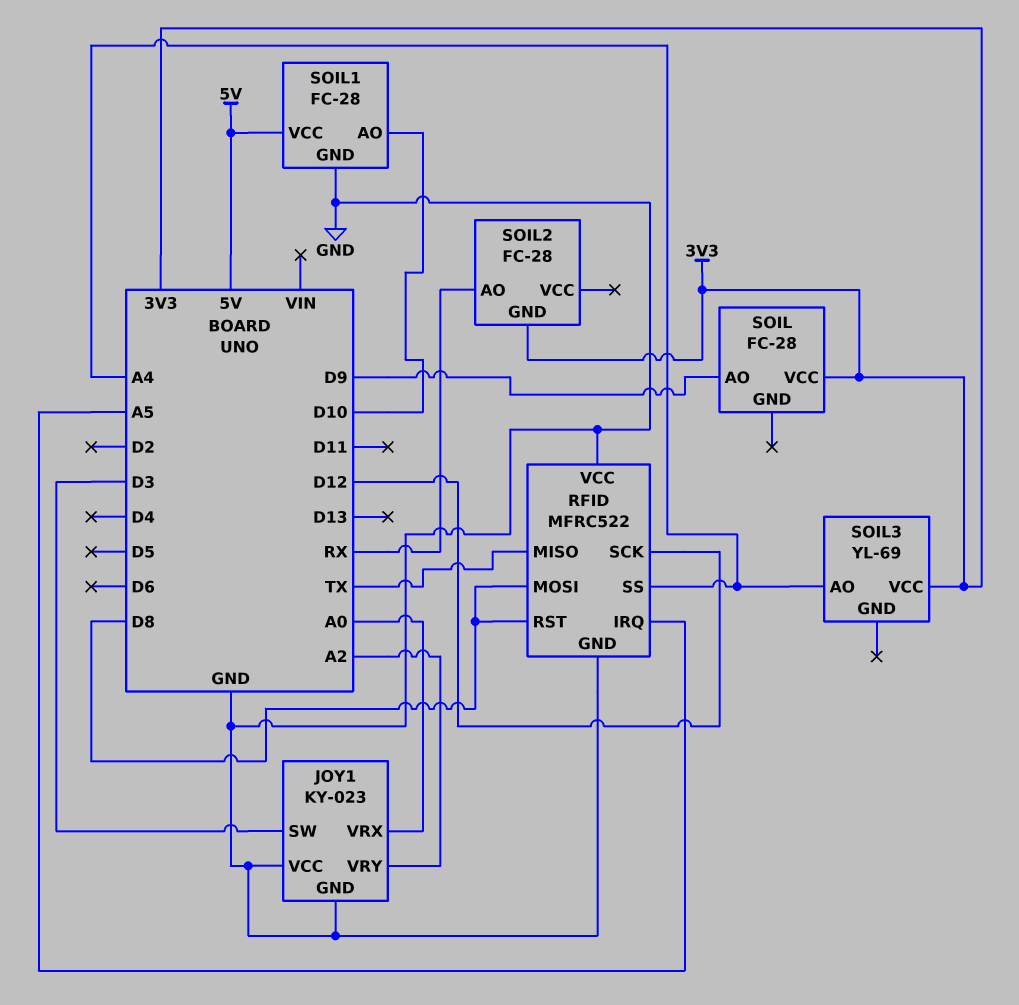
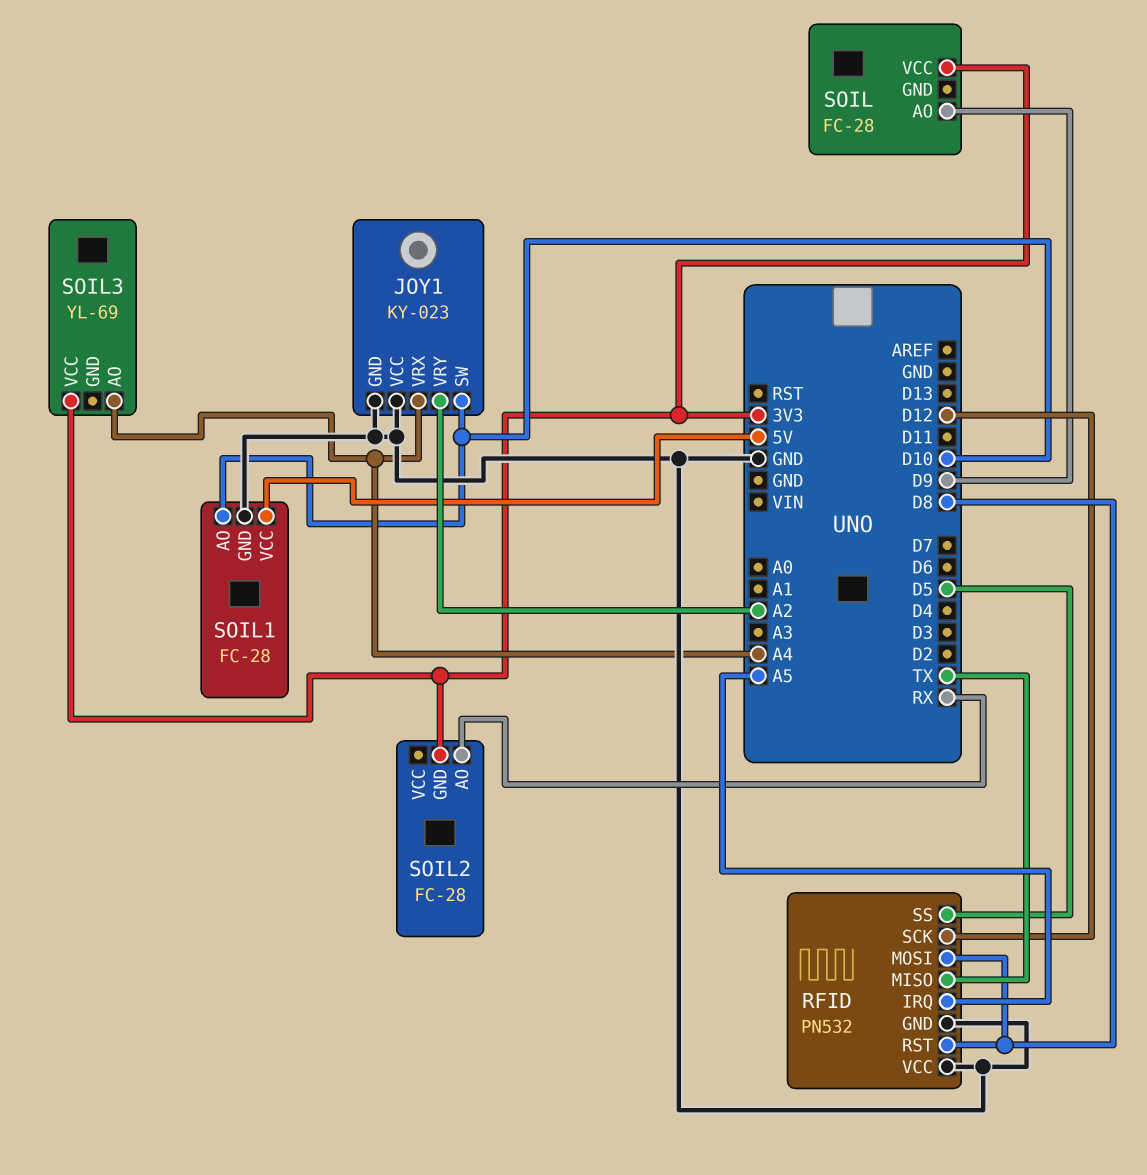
JOY1 pin SW: D3 -> D10
JOY1 pin VRX: A0 -> A4
RFID: MFRC522 -> PN532
RFID pin SS: A4 -> D5

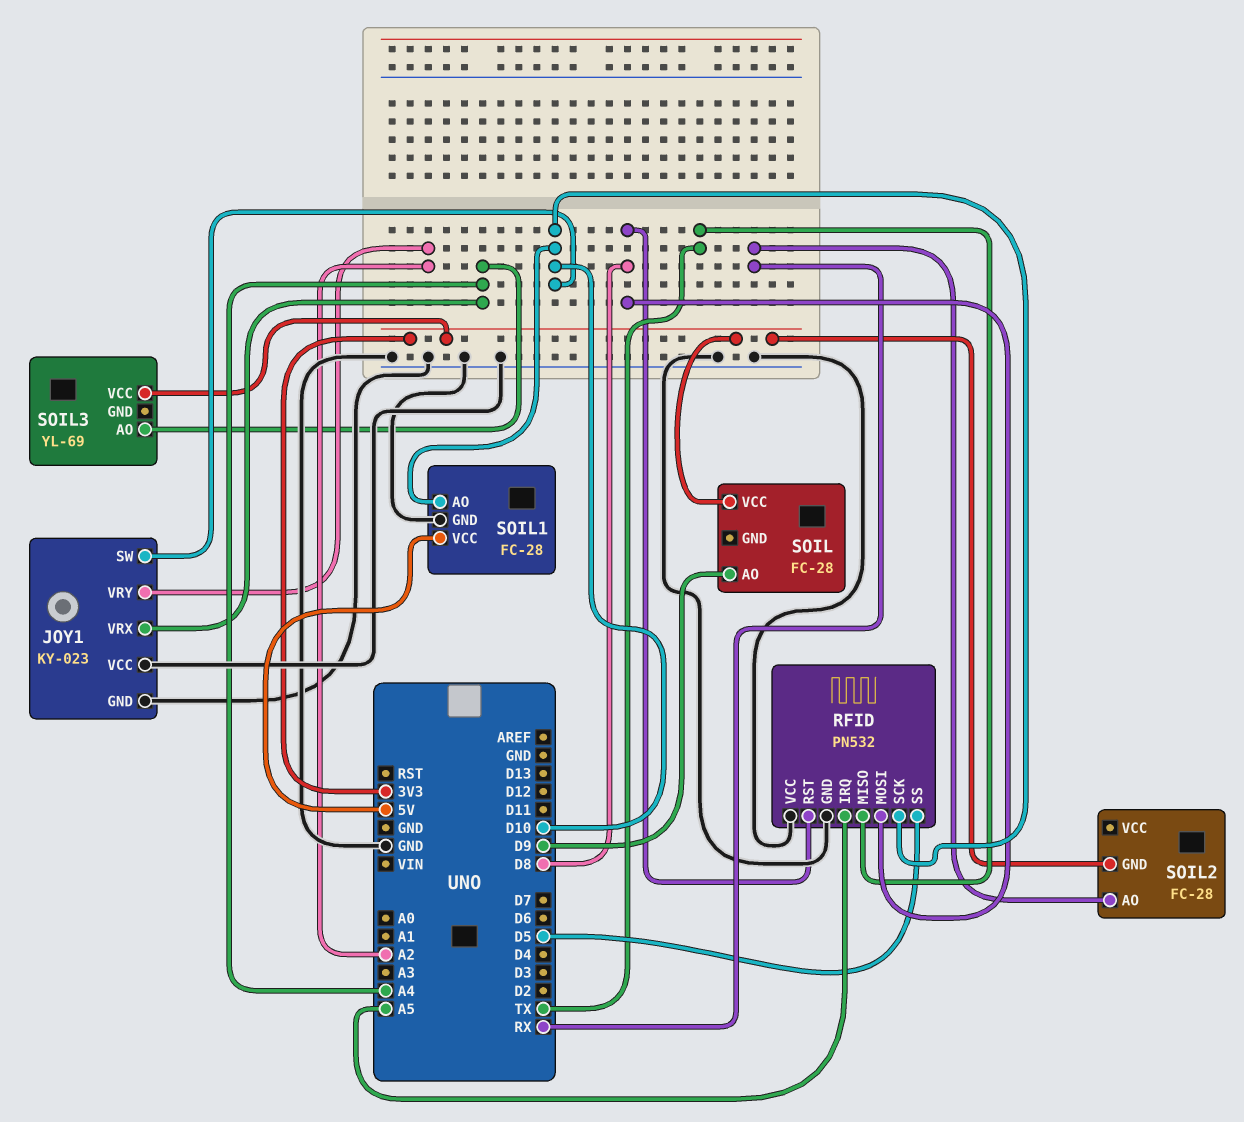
RFID pin SCK: D12 -> D10

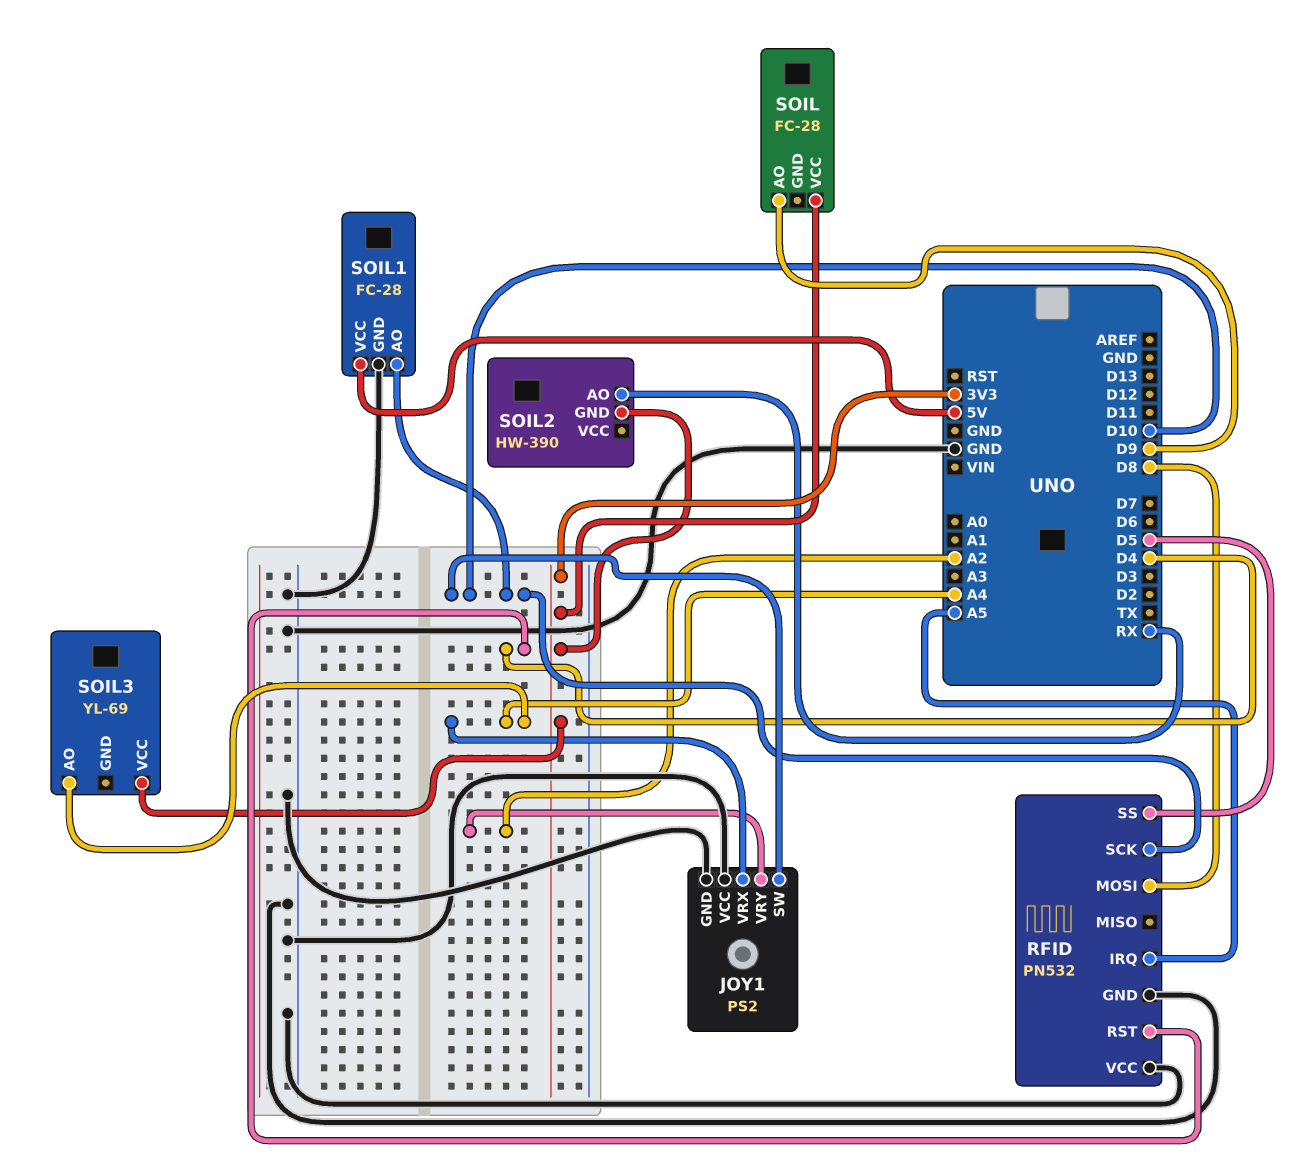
JOY1: KY-023 -> PS2
RFID pin MISO: TX -> none
RFID pin RST: D8 -> D4
SOIL2: FC-28 -> HW-390

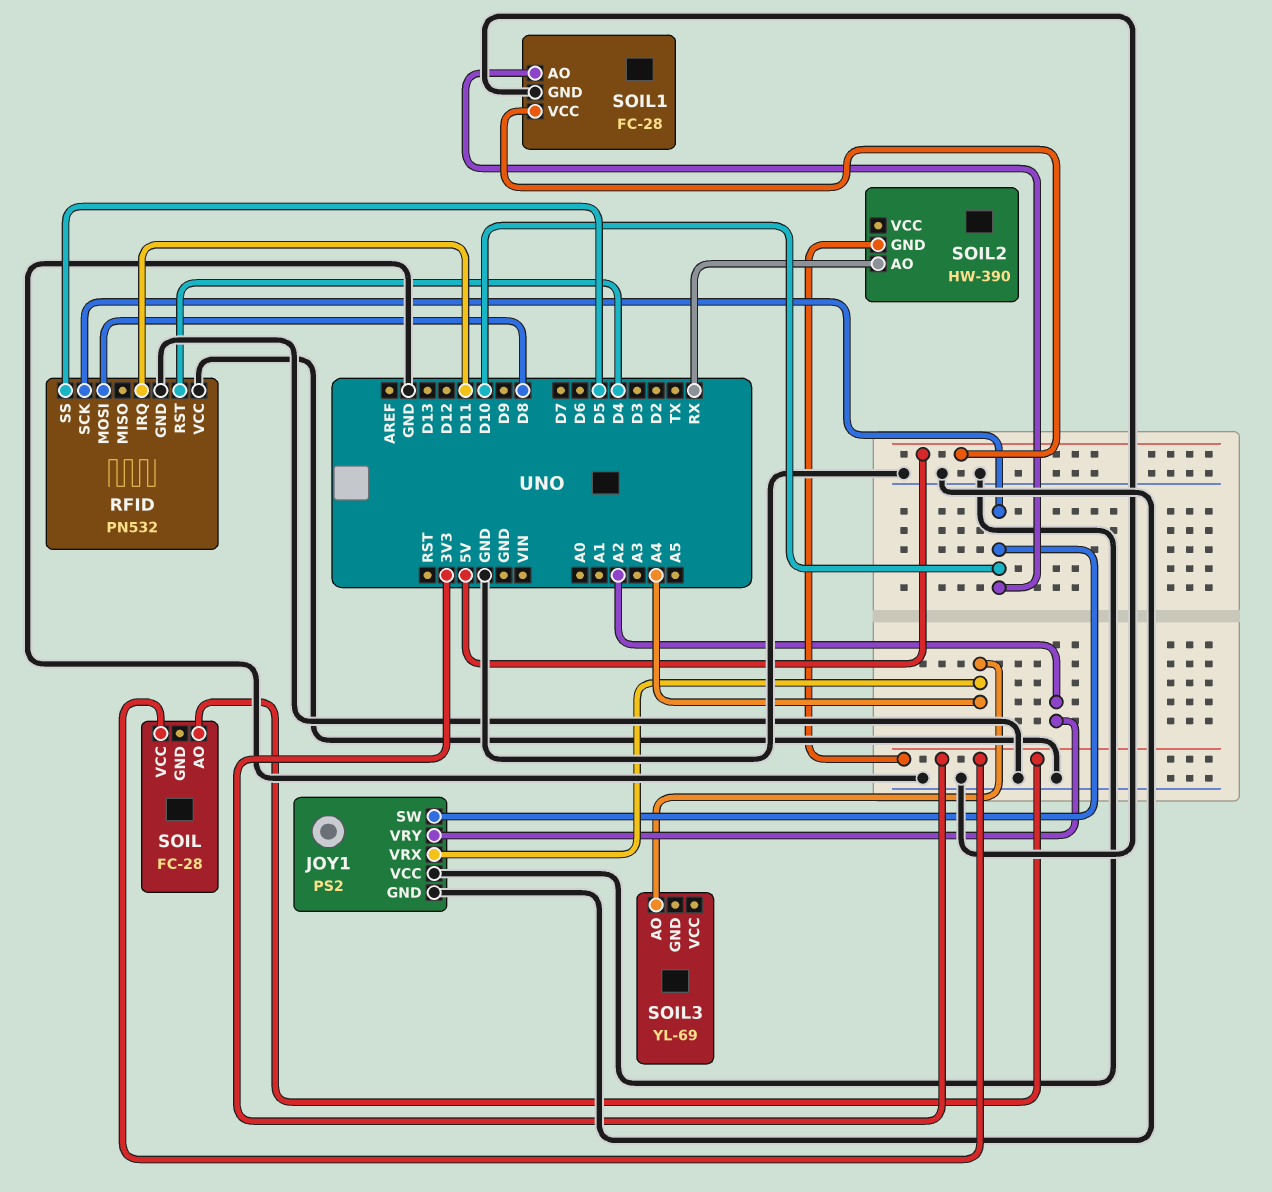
RFID pin IRQ: A5 -> D11
SOIL pin AO: D9 -> 3V3
SOIL3 pin VCC: 3V3 -> none

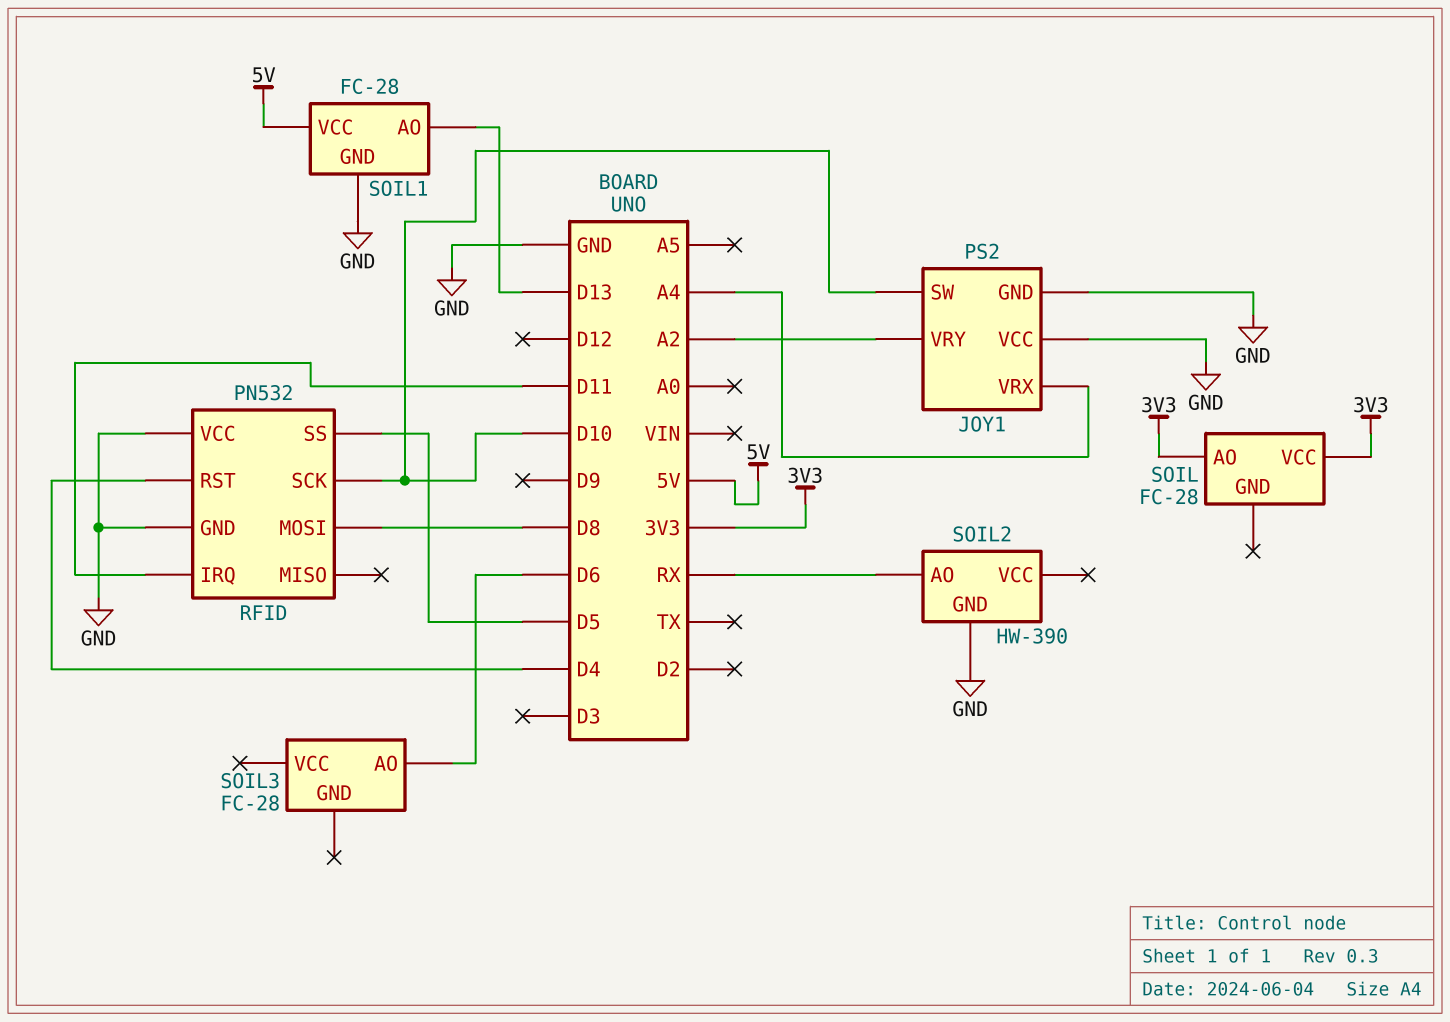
SOIL1 pin AO: D10 -> D13
SOIL2 pin GND: 3V3 -> GND
SOIL3: YL-69 -> FC-28
SOIL3 pin AO: A4 -> D6

